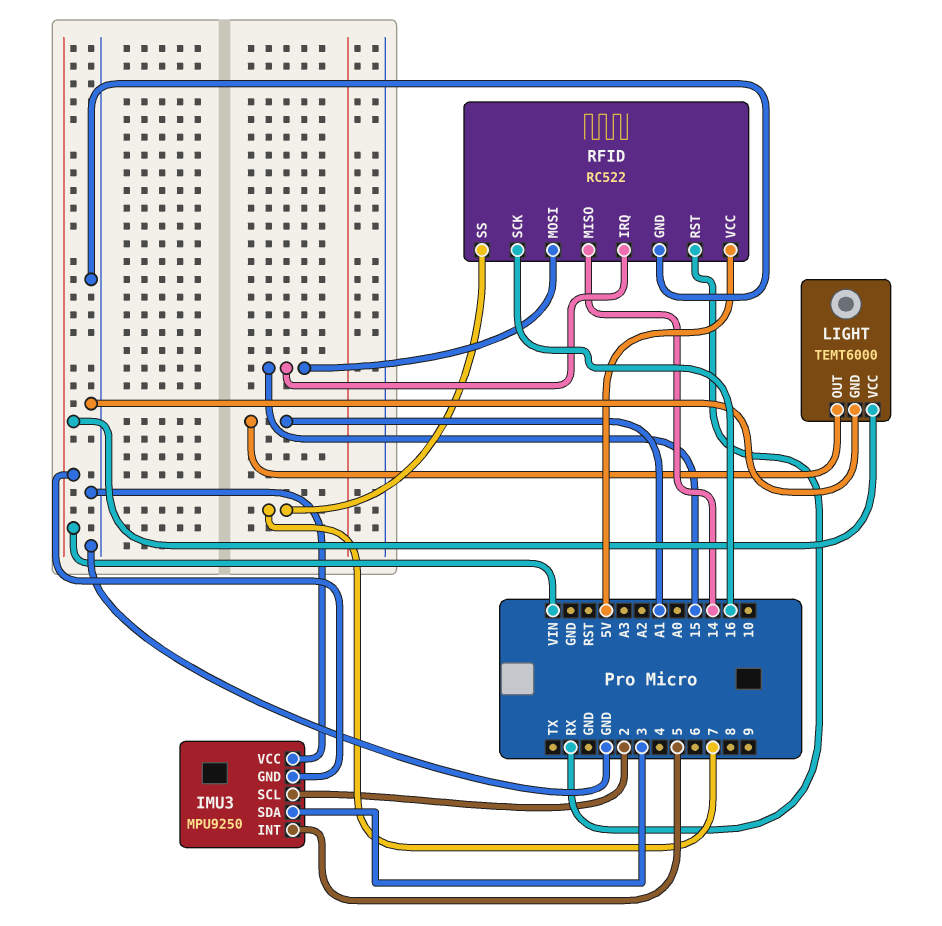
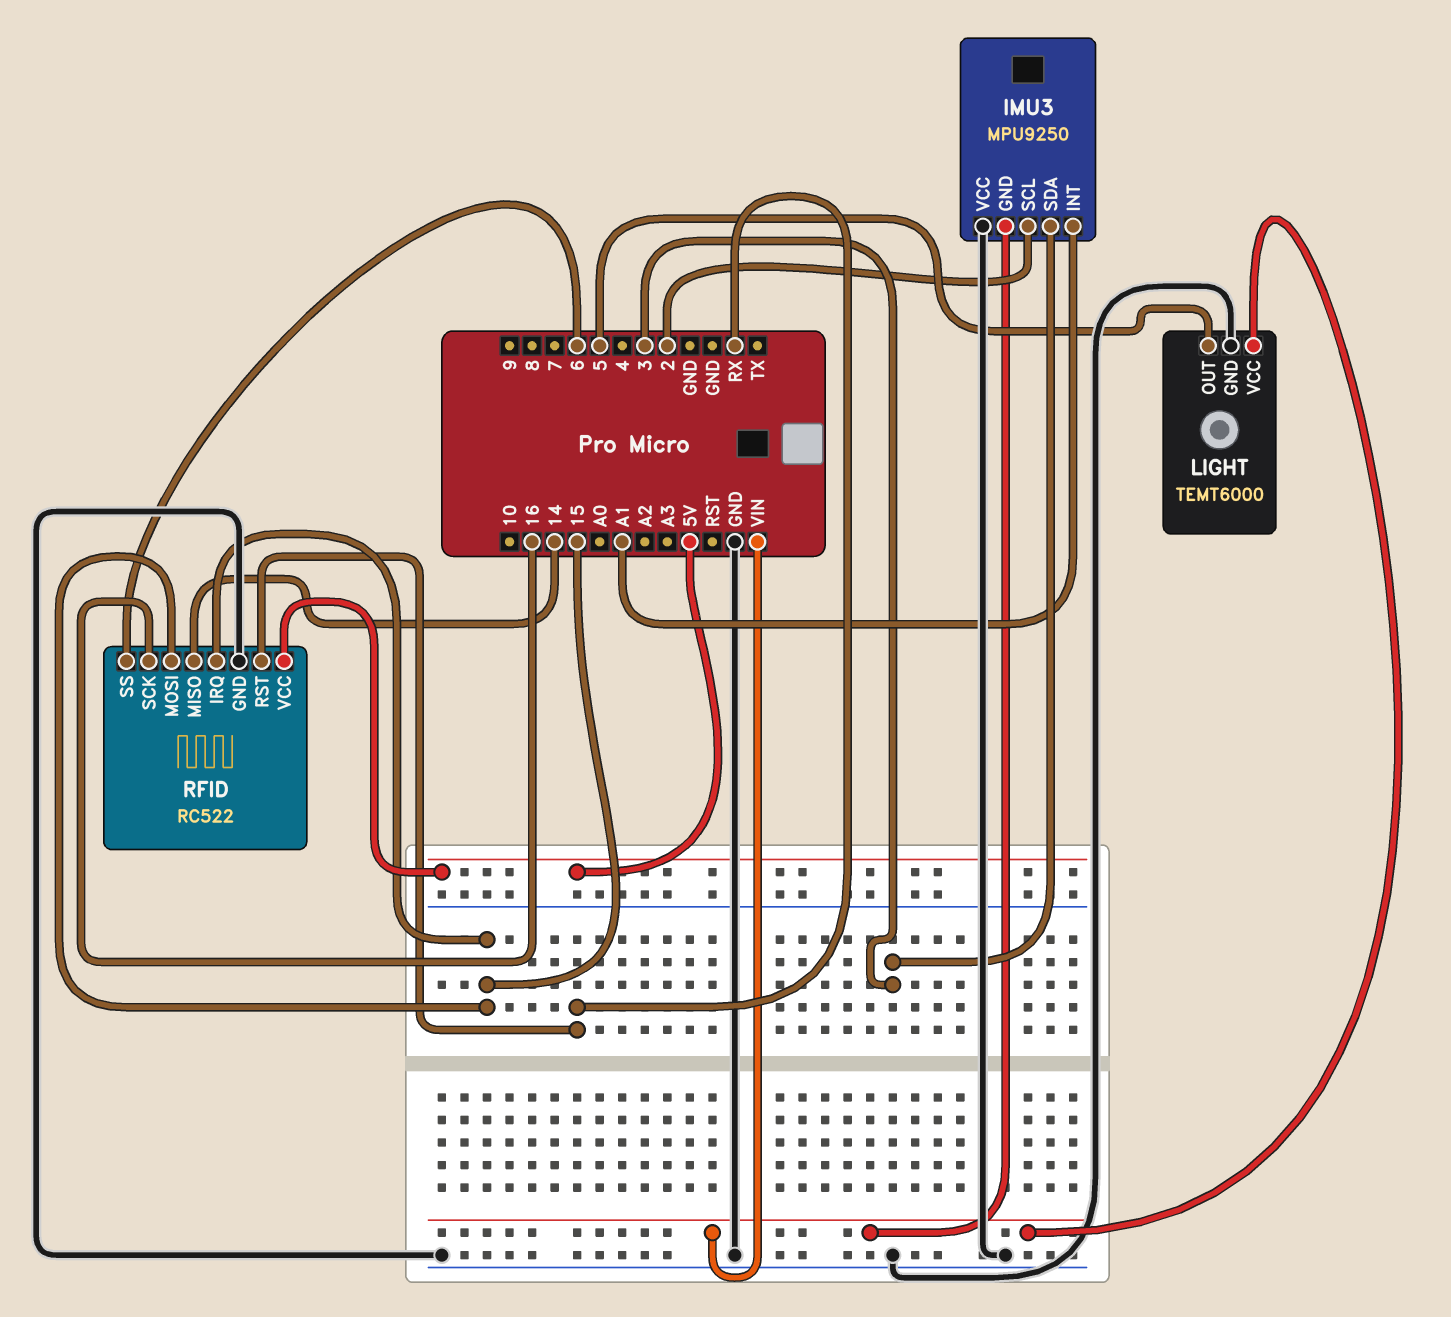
IMU3 pin INT: 5 -> A1
LIGHT pin OUT: A1 -> 5
RFID pin SS: 7 -> 6

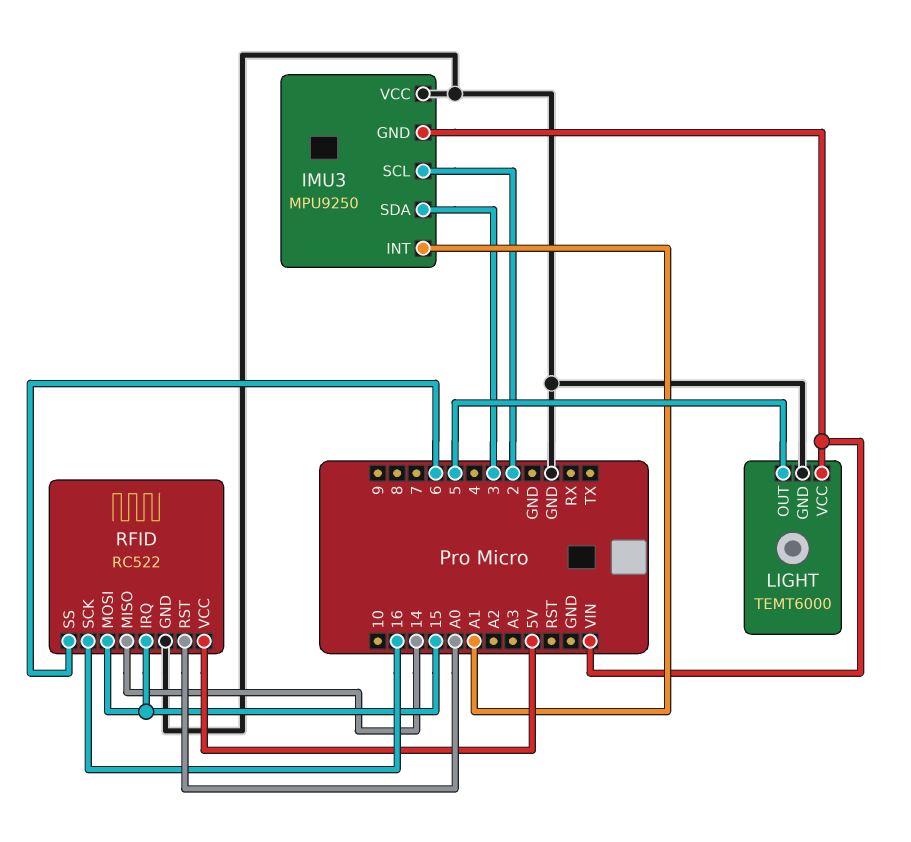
RFID pin RST: RX -> A0

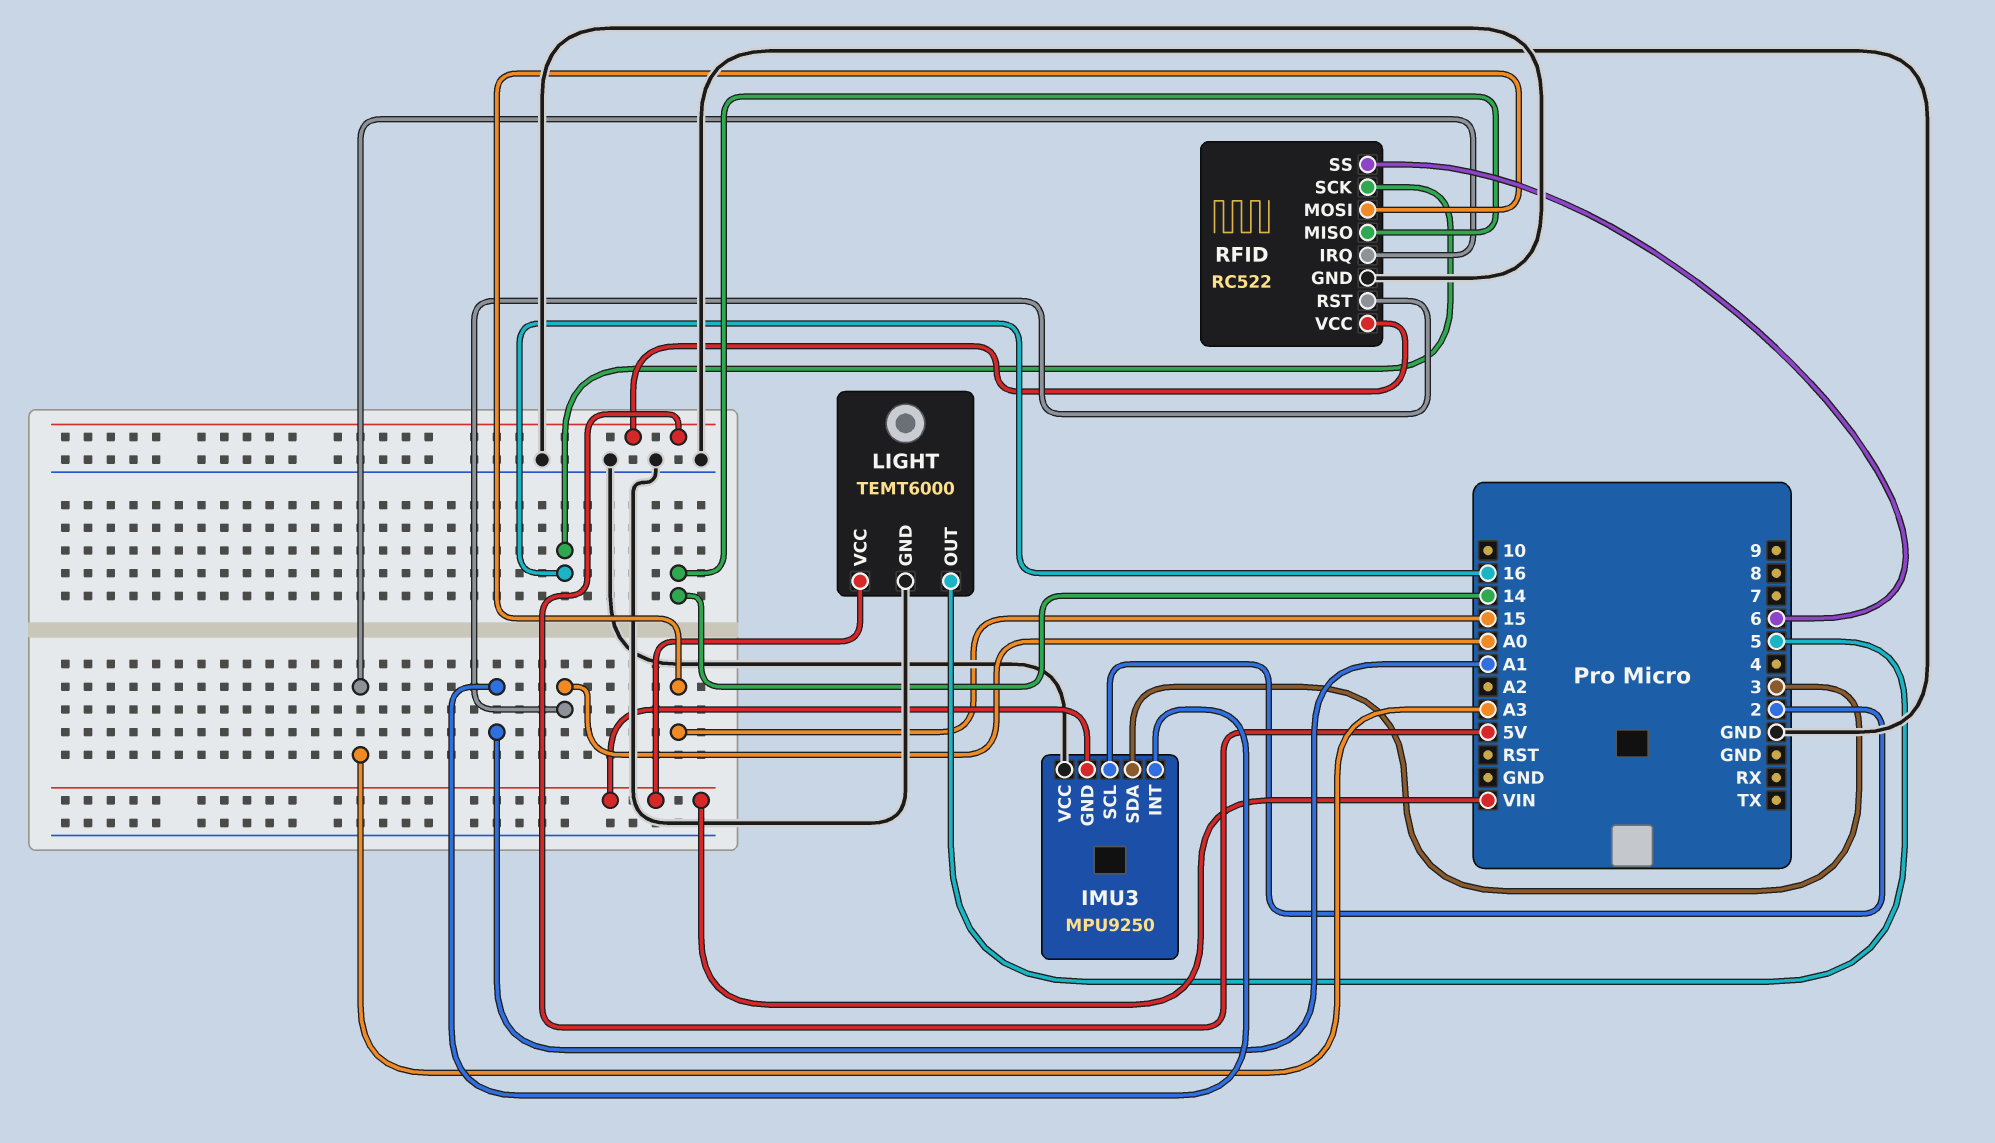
RFID pin IRQ: 15 -> A3

